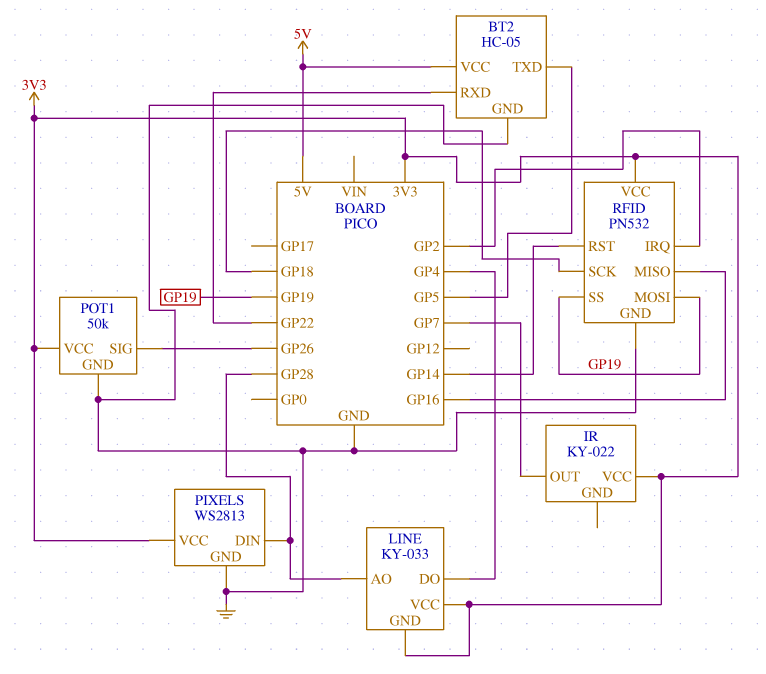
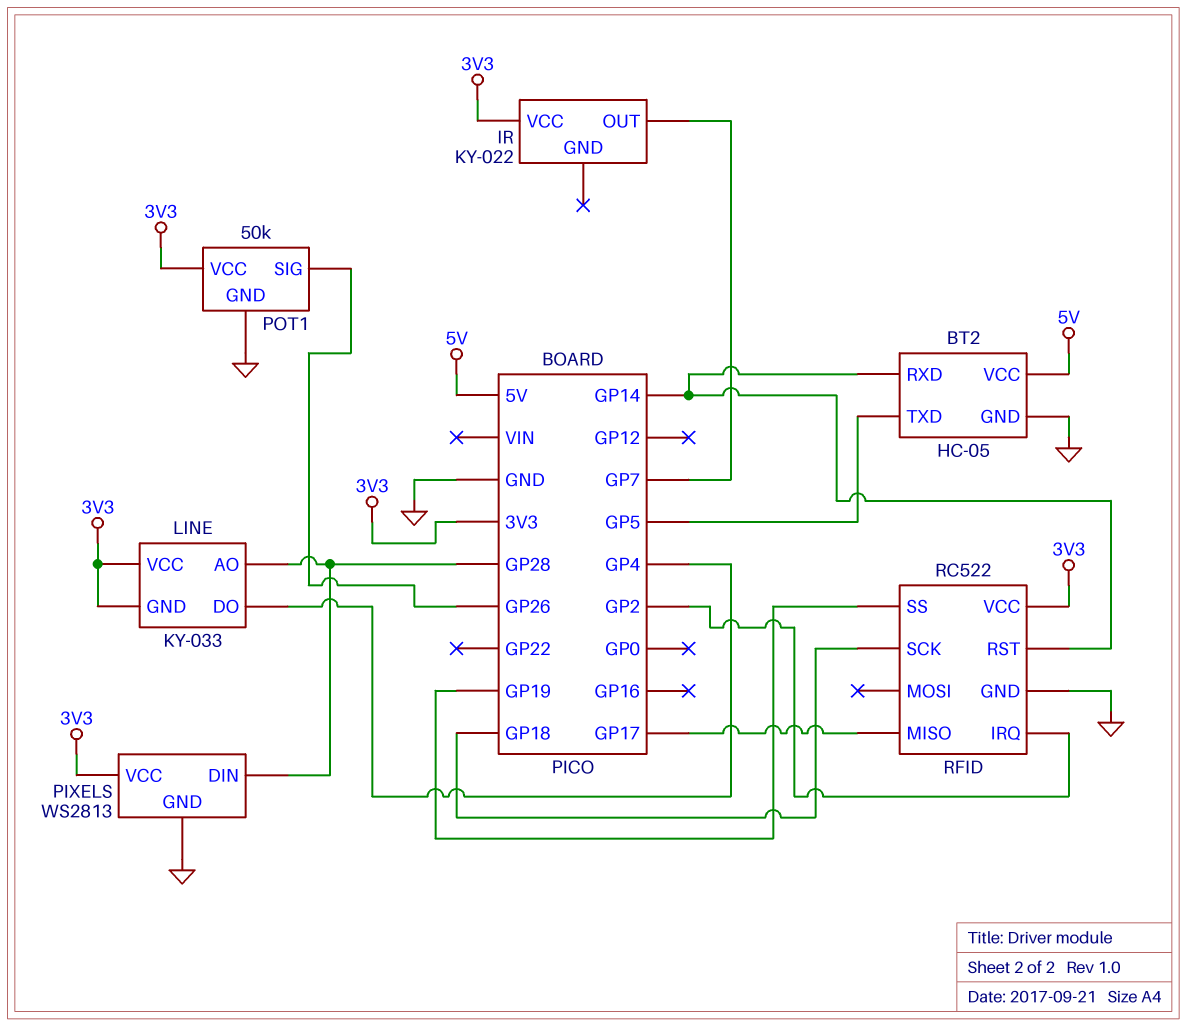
BT2 pin RXD: GP22 -> GP14
RFID: PN532 -> RC522
RFID pin MISO: GP16 -> GP17
RFID pin MOSI: GP19 -> none

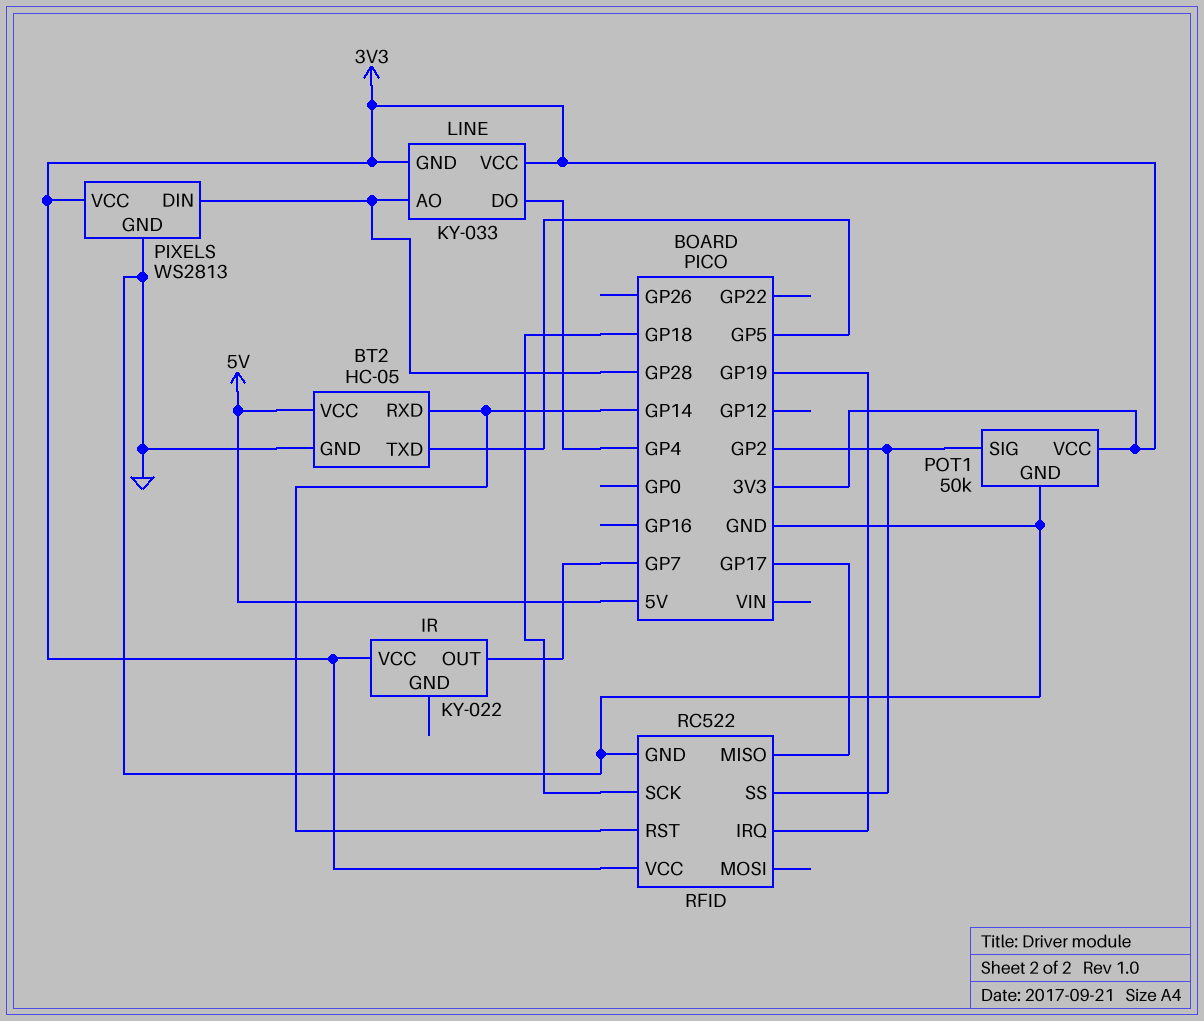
POT1 pin SIG: GP26 -> GP2
RFID pin IRQ: GP2 -> GP19
RFID pin SS: GP19 -> GP2

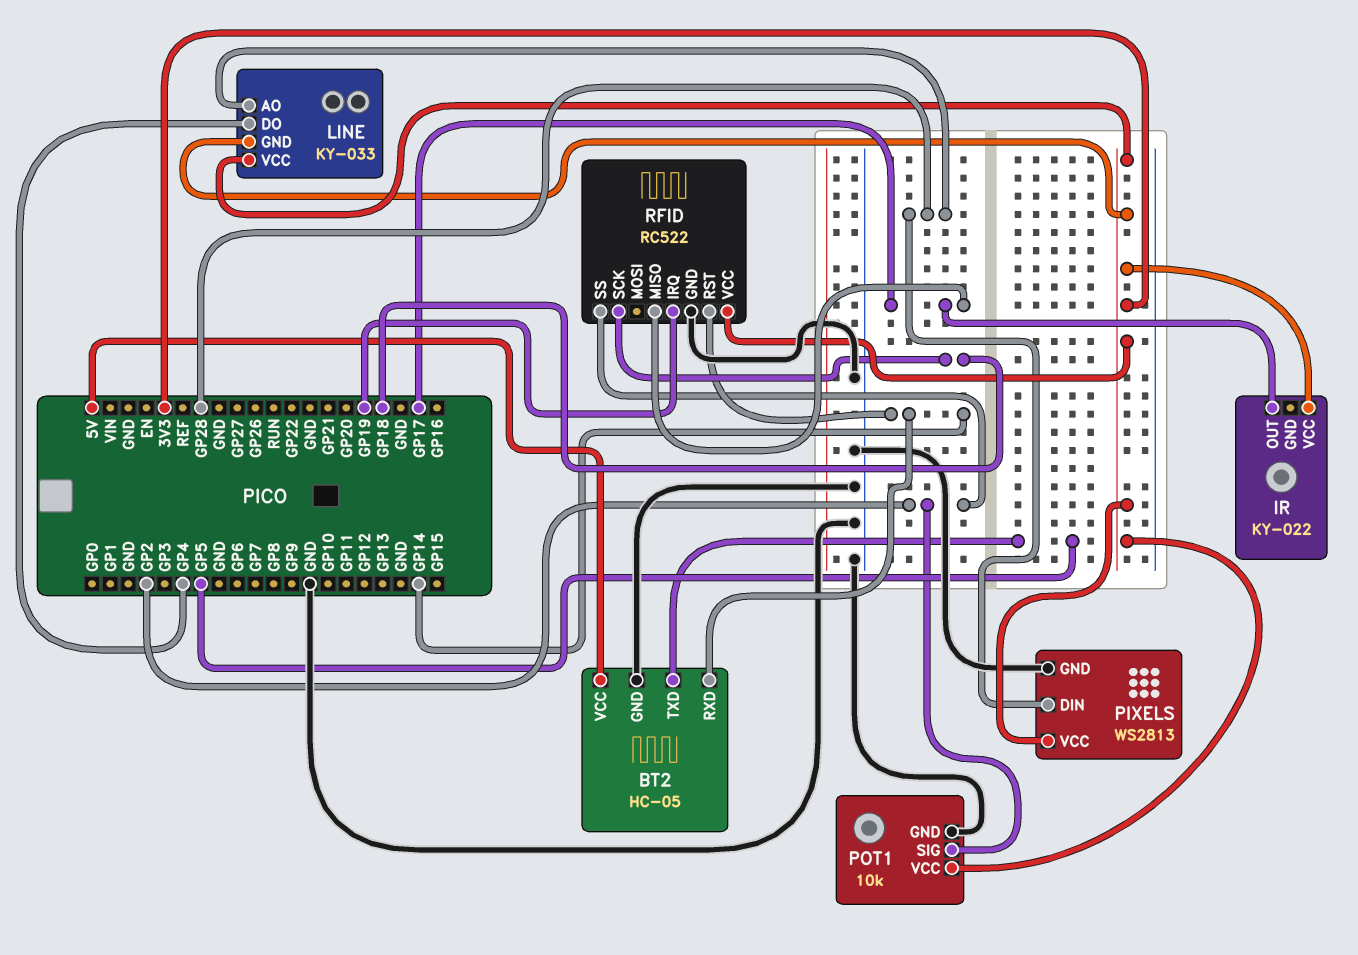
IR pin OUT: GP7 -> GP17
POT1: 50k -> 10k

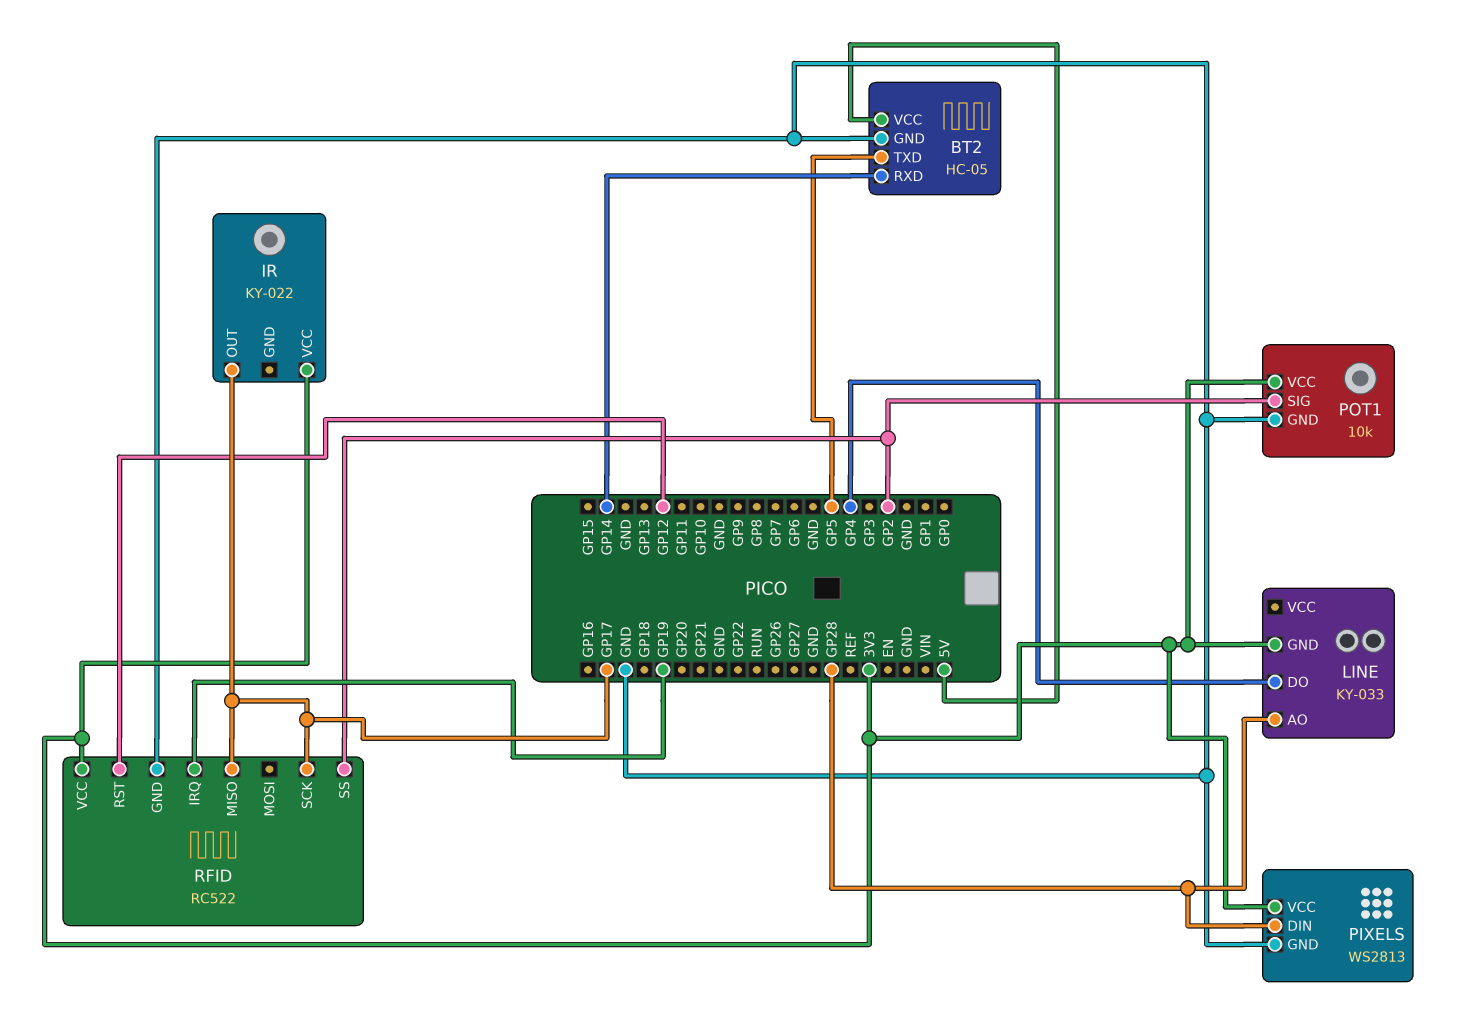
LINE pin VCC: 3V3 -> none
RFID pin RST: GP14 -> GP12
RFID pin SCK: GP18 -> GP17

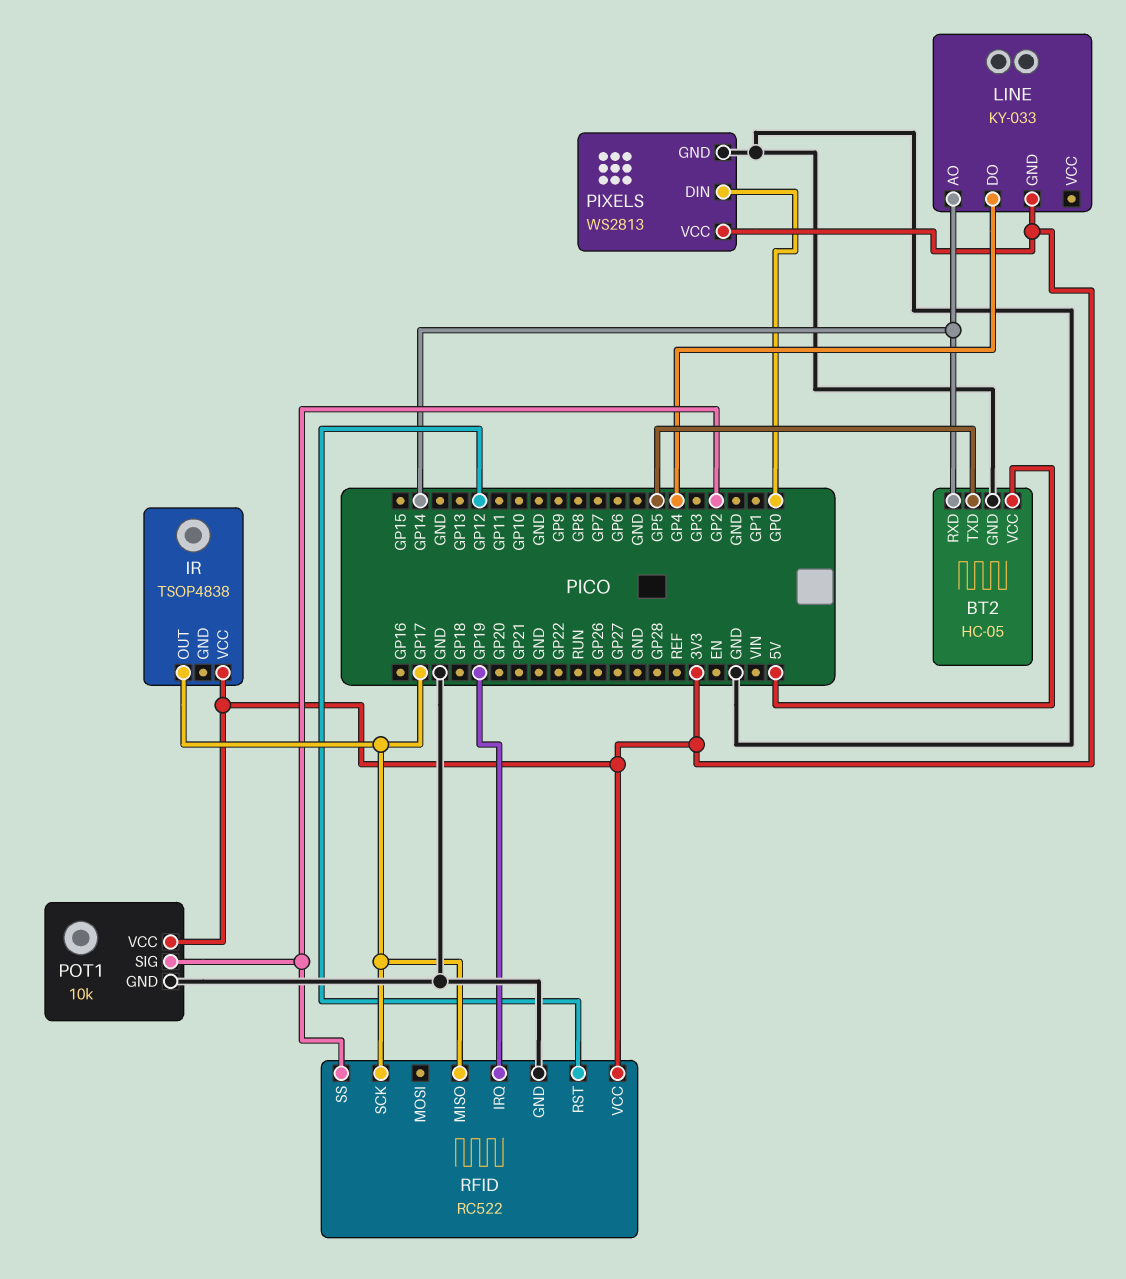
IR: KY-022 -> TSOP4838
LINE pin AO: GP28 -> GP14
PIXELS pin DIN: GP28 -> GP0

